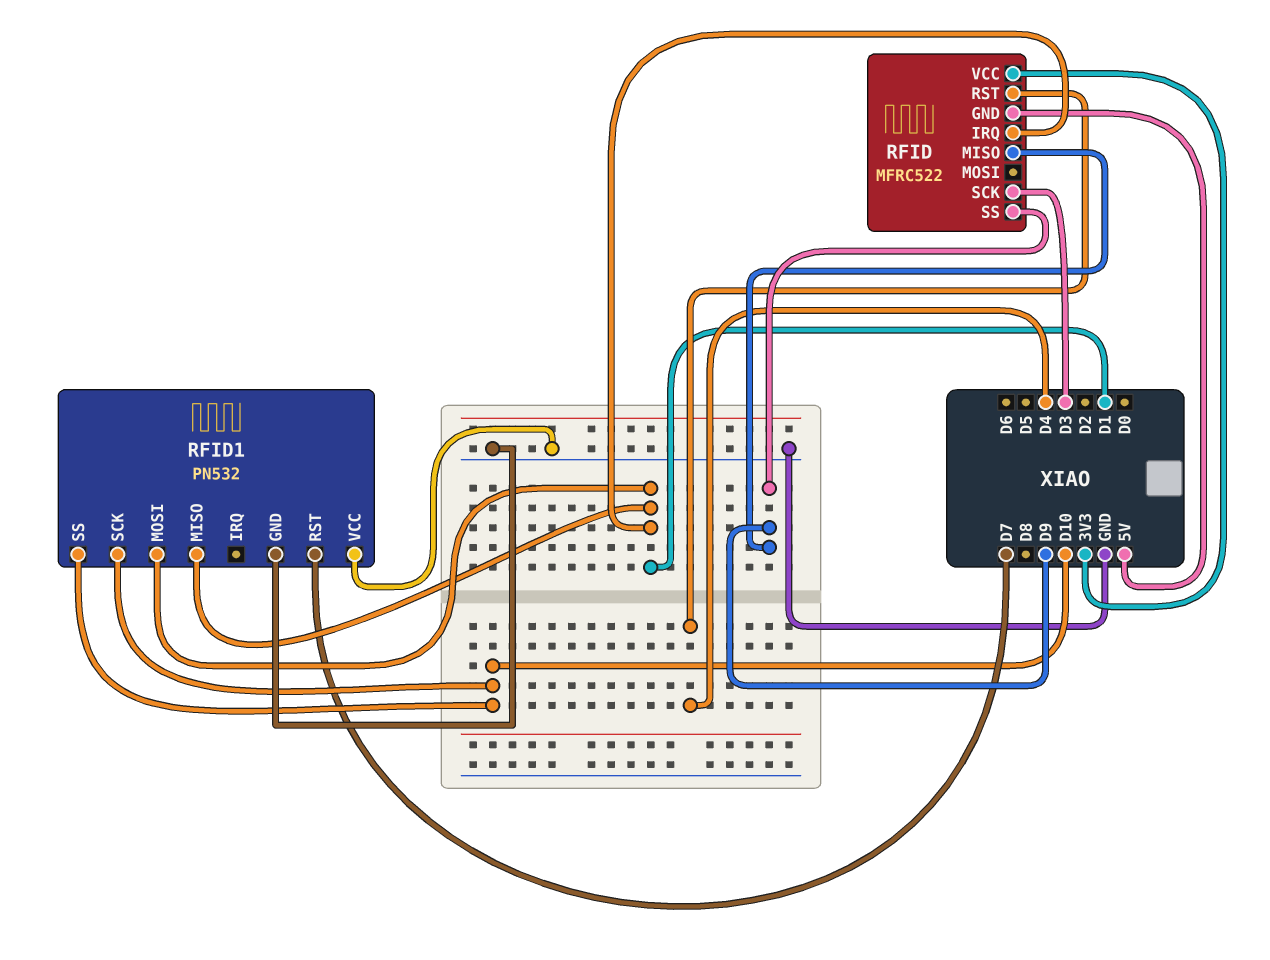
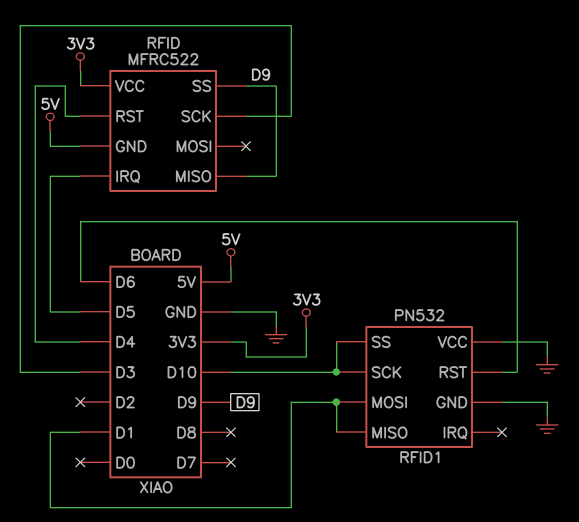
RFID pin IRQ: D1 -> D5
RFID1 pin RST: D7 -> D6

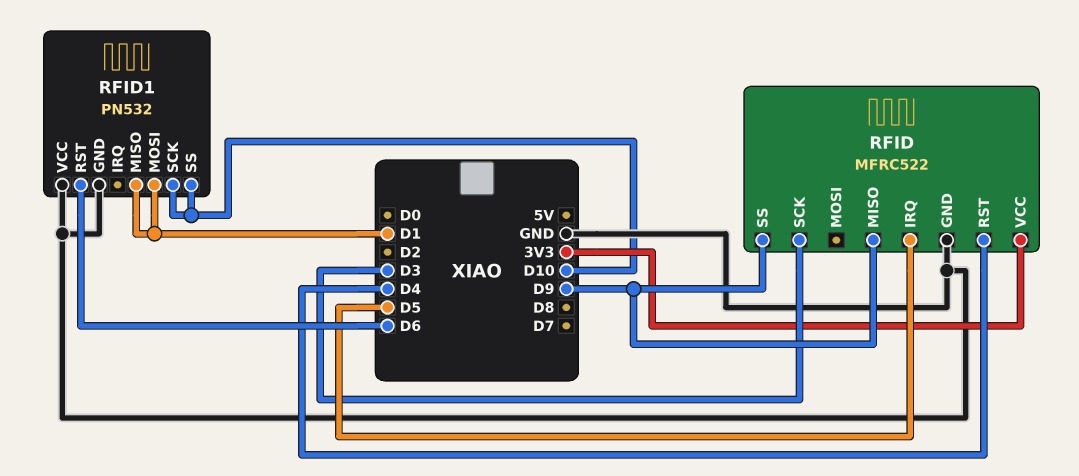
RFID pin GND: 5V -> GND

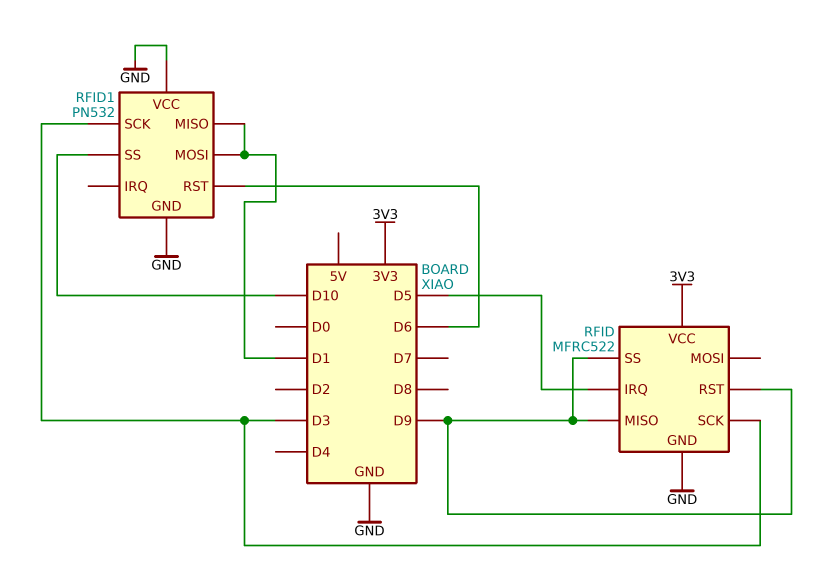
RFID pin RST: D4 -> D9
RFID1 pin SCK: D10 -> D3

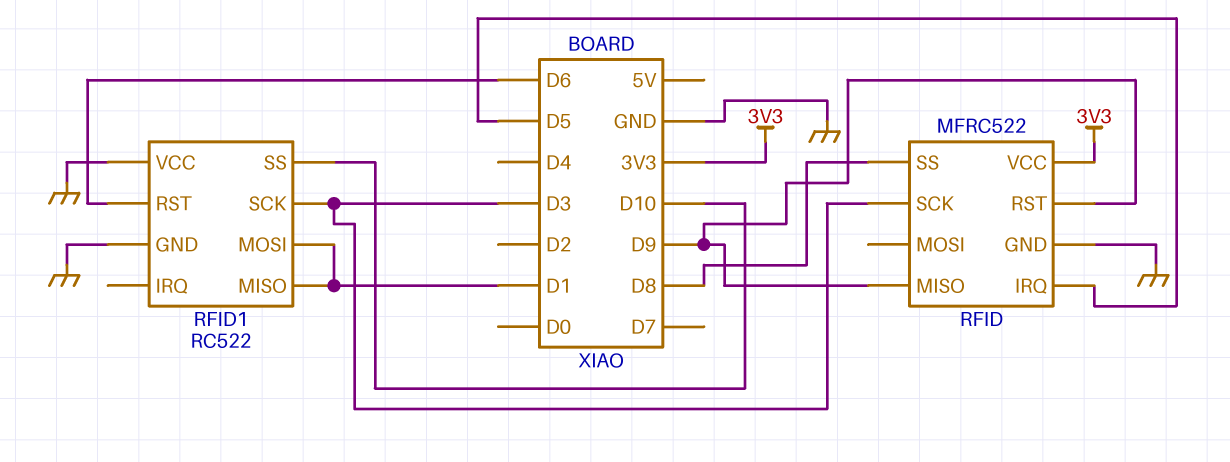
RFID pin SS: D9 -> D8
RFID1: PN532 -> RC522

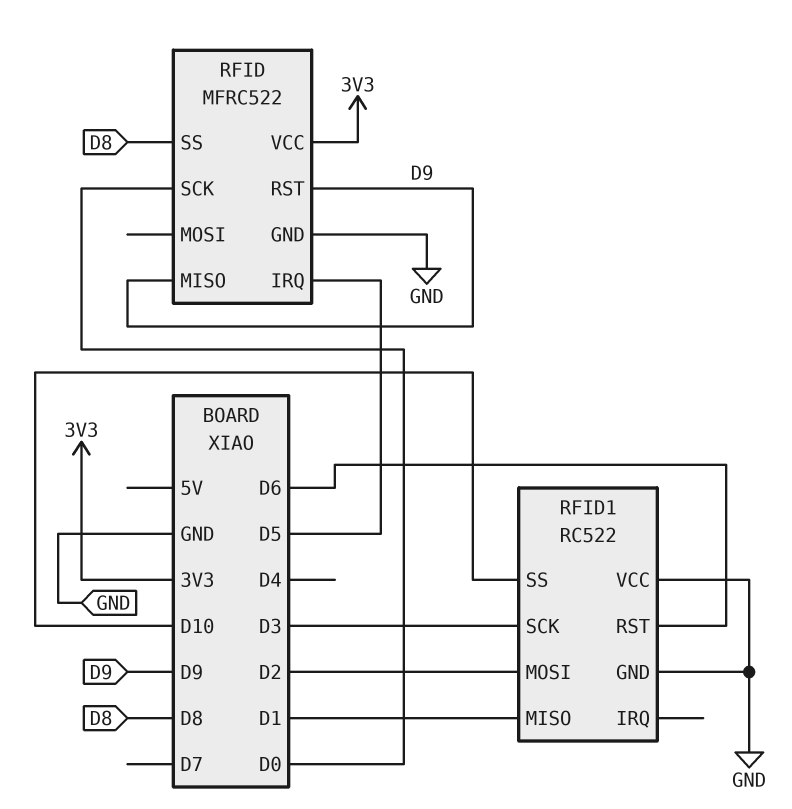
RFID pin SCK: D3 -> D0
RFID1 pin MOSI: D1 -> D2

